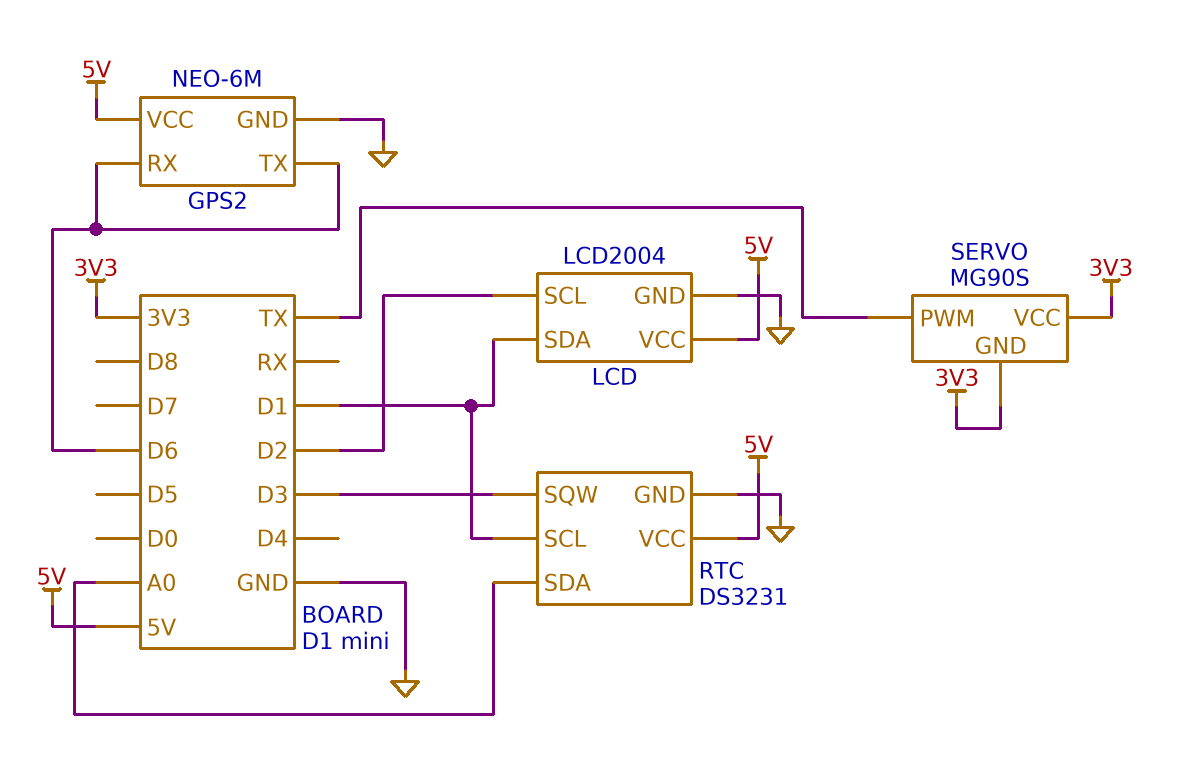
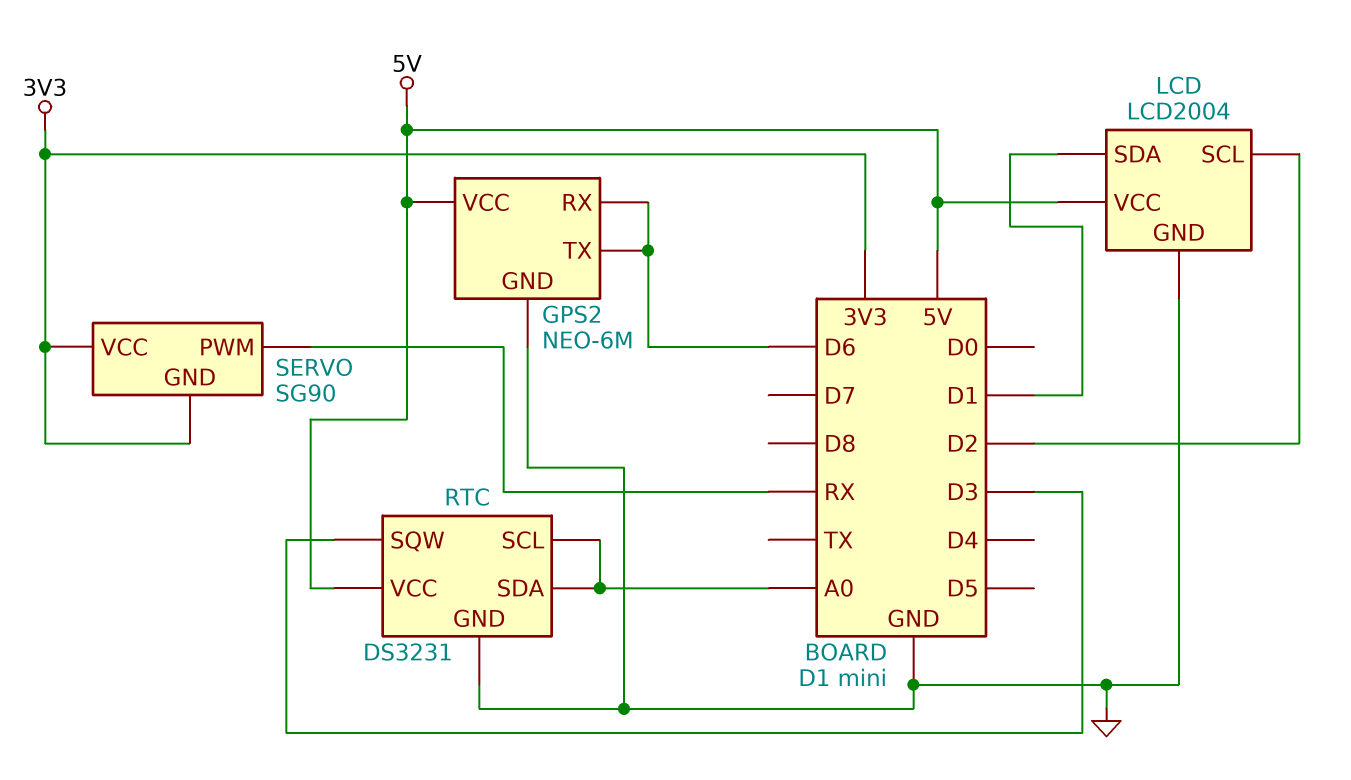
RTC pin SCL: D1 -> A0
SERVO: MG90S -> SG90
SERVO pin PWM: TX -> RX

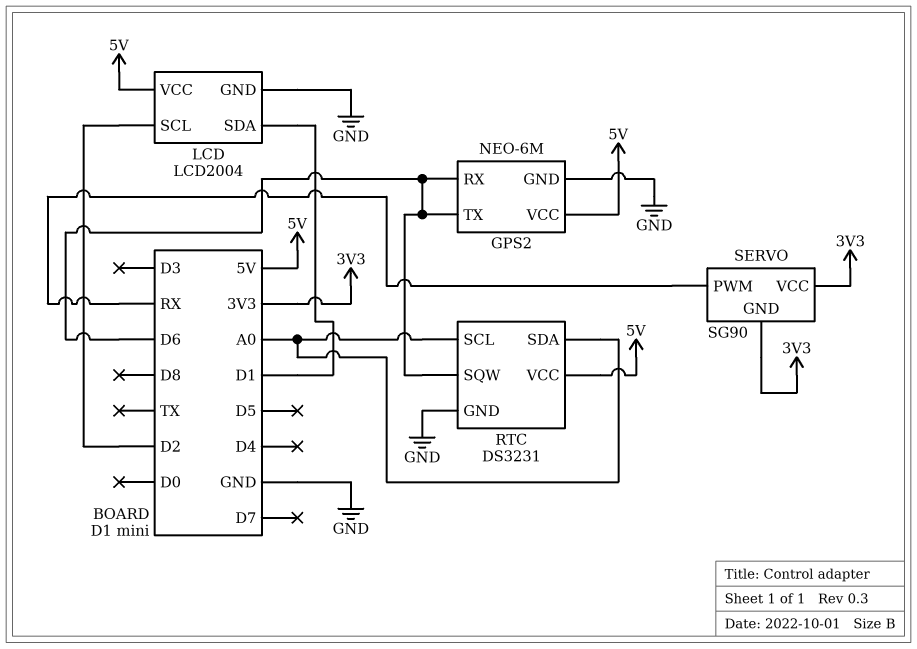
RTC pin SQW: D3 -> D6

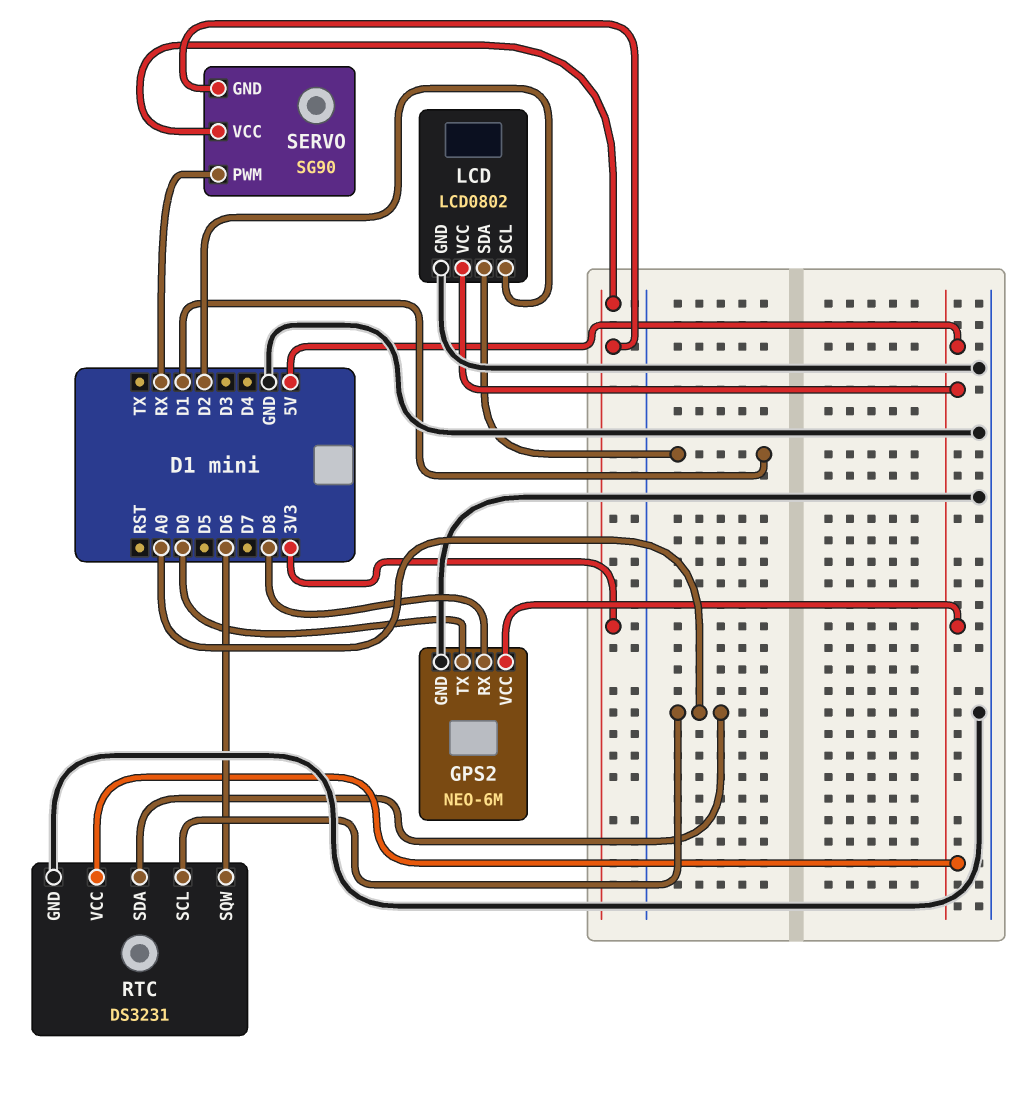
GPS2 pin RX: D6 -> D8
GPS2 pin TX: D6 -> D0
LCD: LCD2004 -> LCD0802

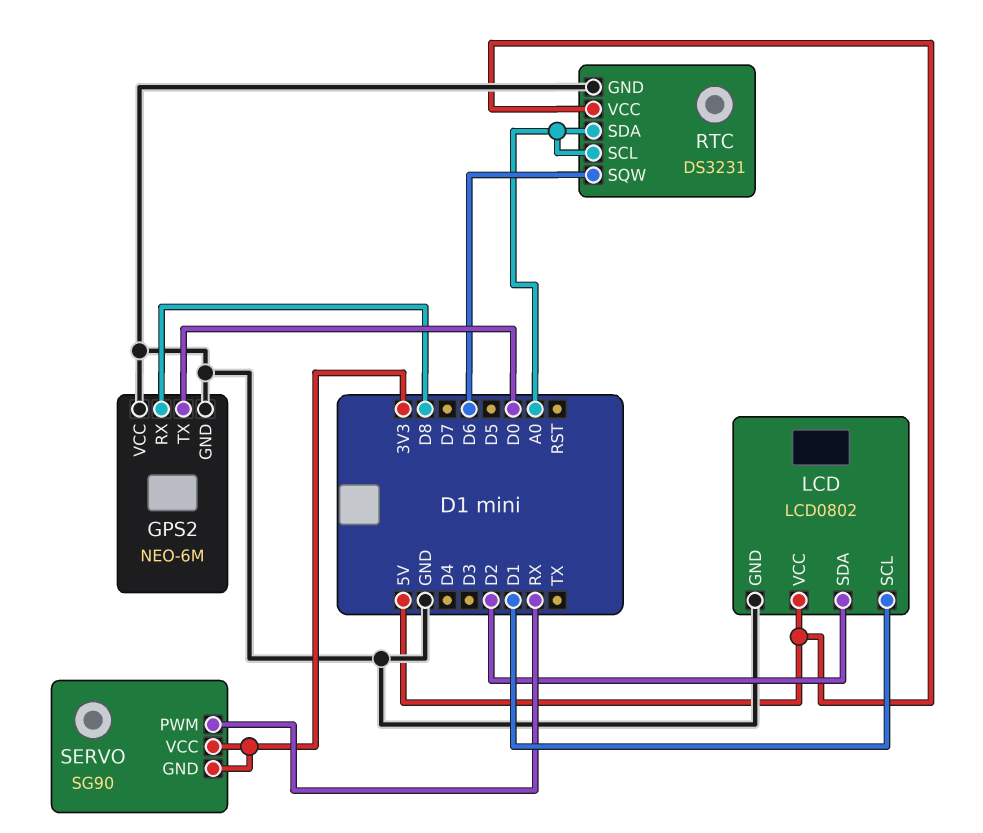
GPS2 pin VCC: 5V -> GND
LCD pin SCL: D2 -> D1
LCD pin SDA: D1 -> D2

